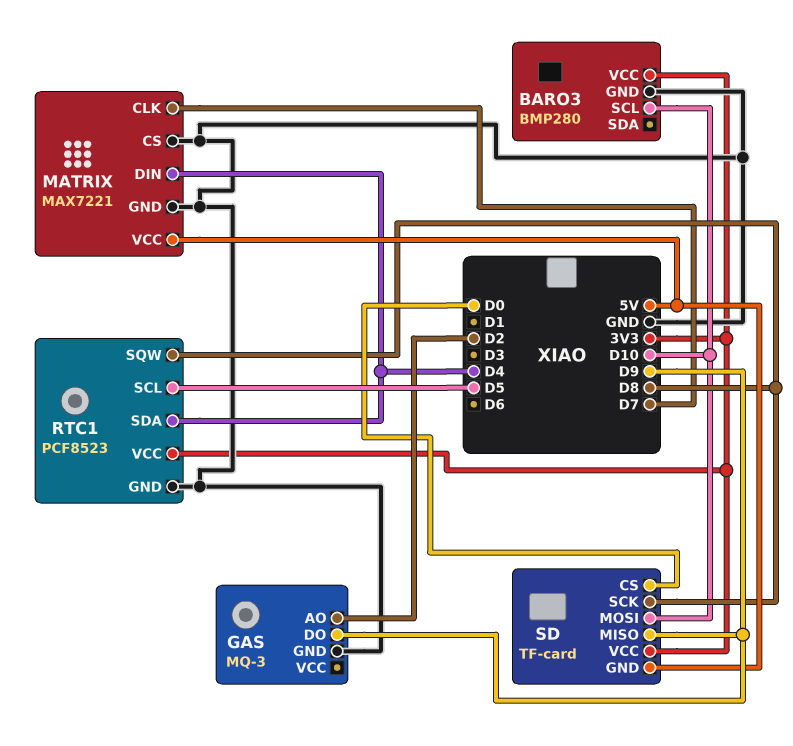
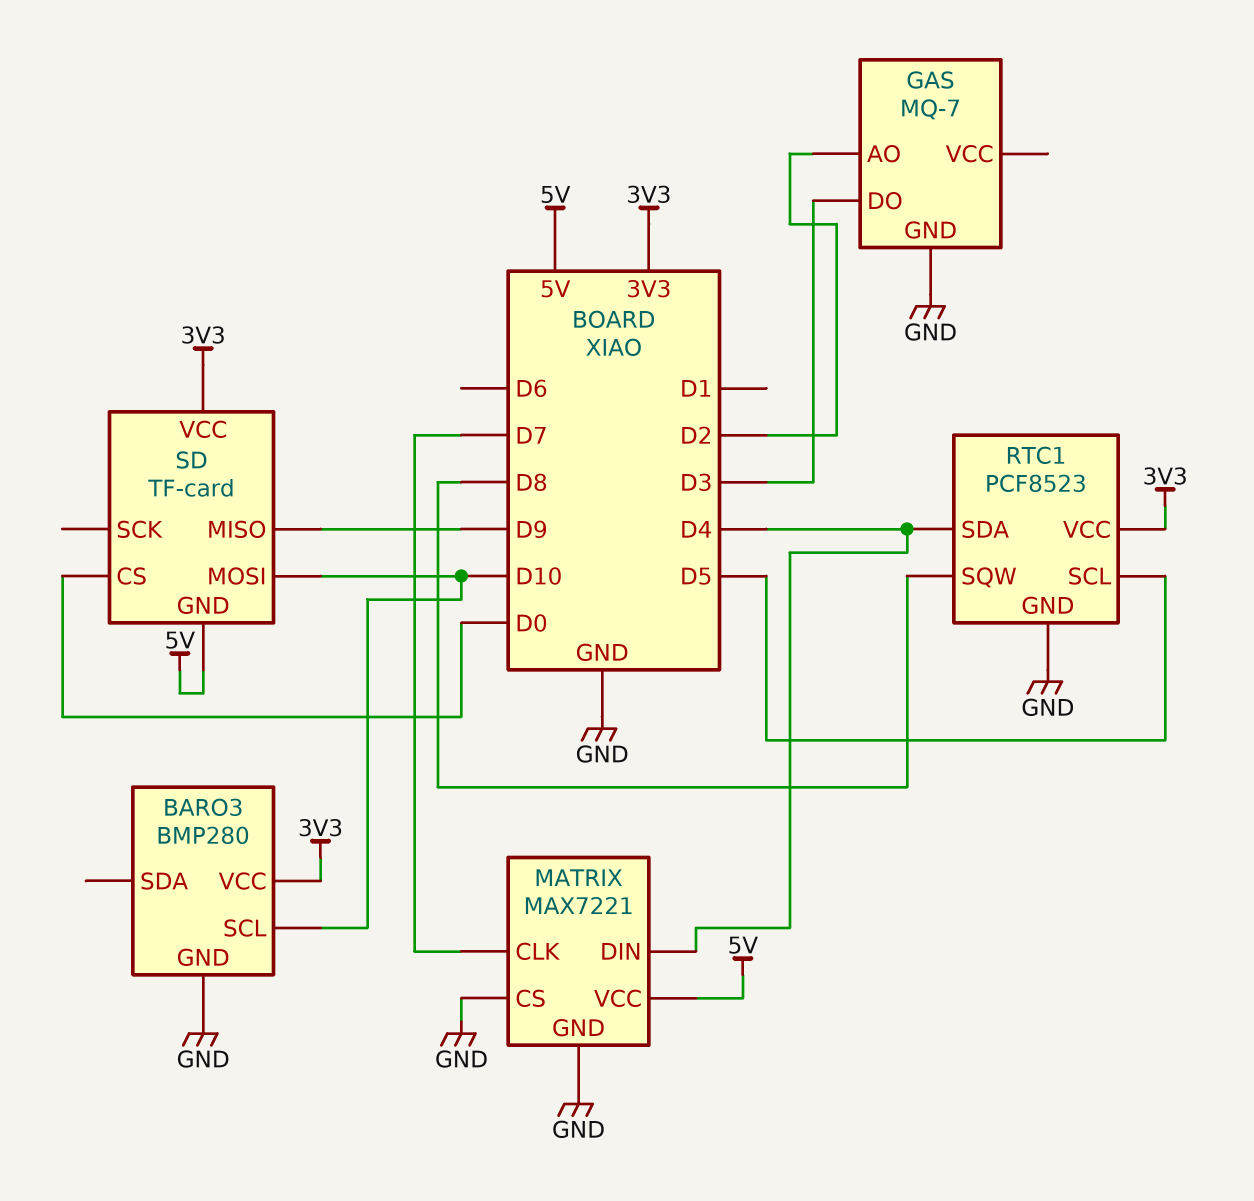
GAS: MQ-3 -> MQ-7
GAS pin DO: D9 -> D3
SD pin SCK: D8 -> none

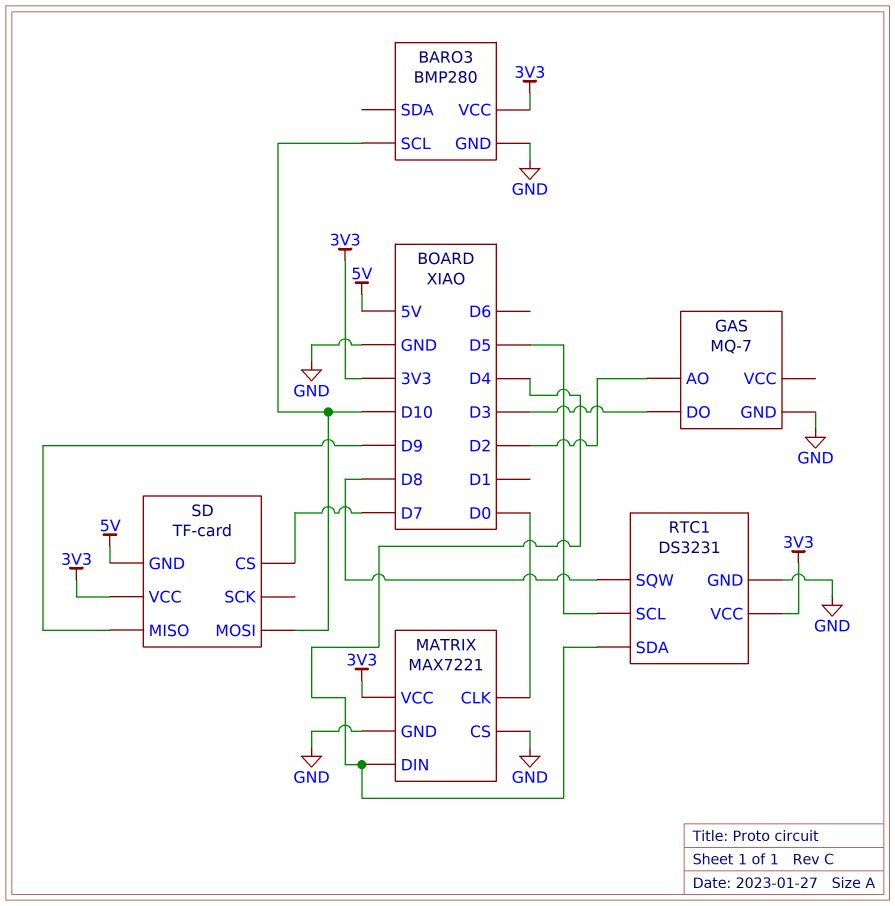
MATRIX pin CLK: D7 -> D0
MATRIX pin VCC: 5V -> 3V3
RTC1: PCF8523 -> DS3231
SD pin CS: D0 -> D7

